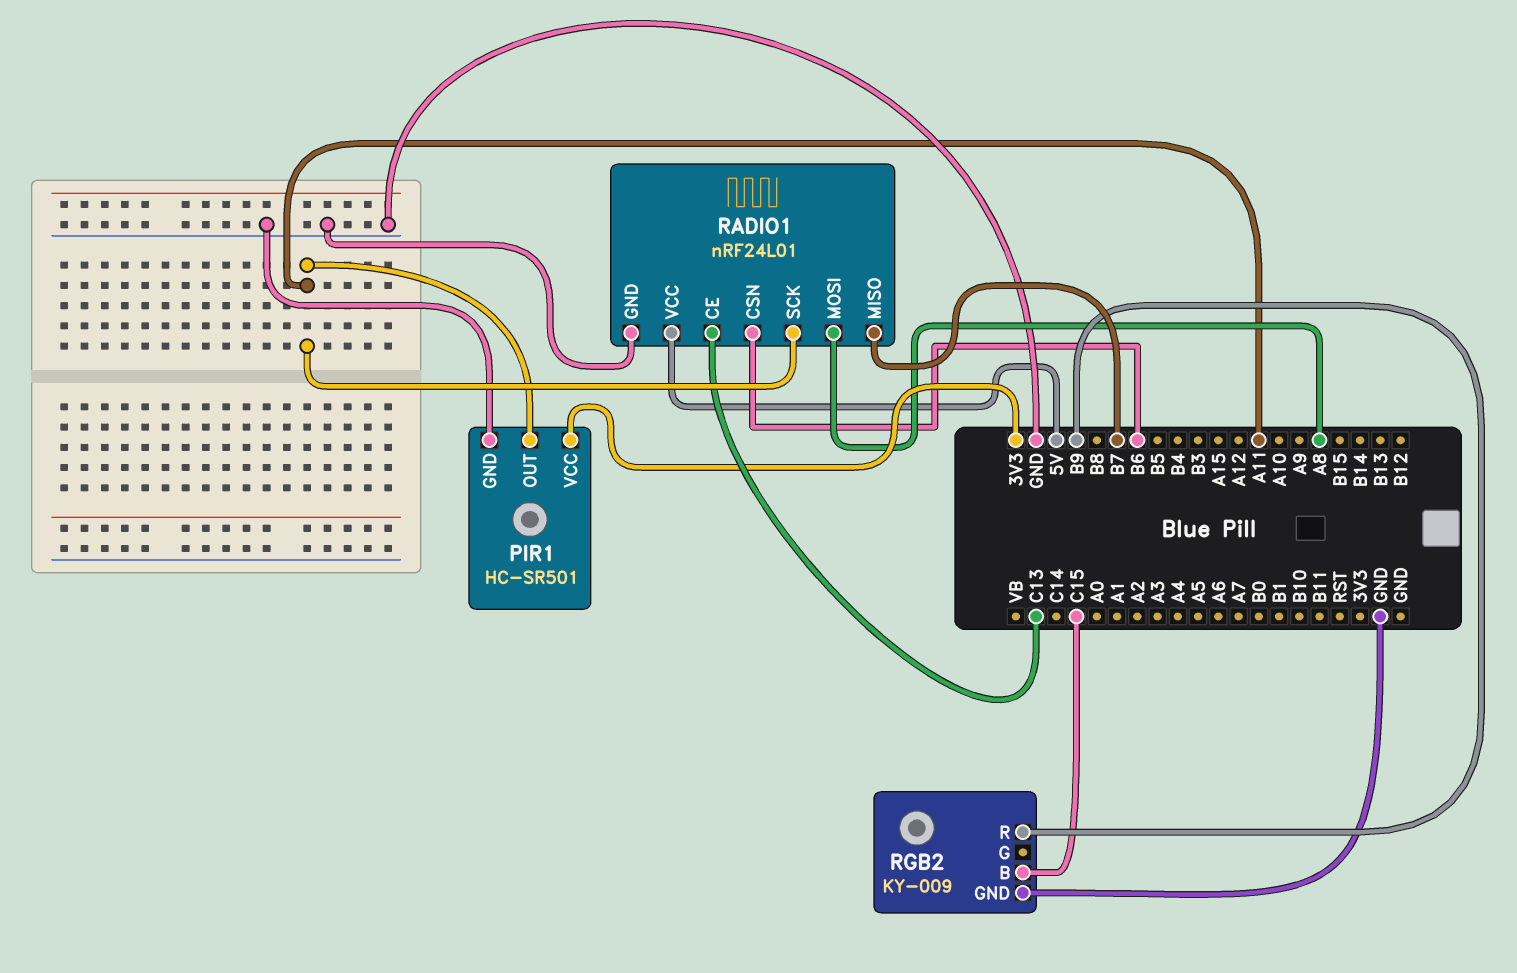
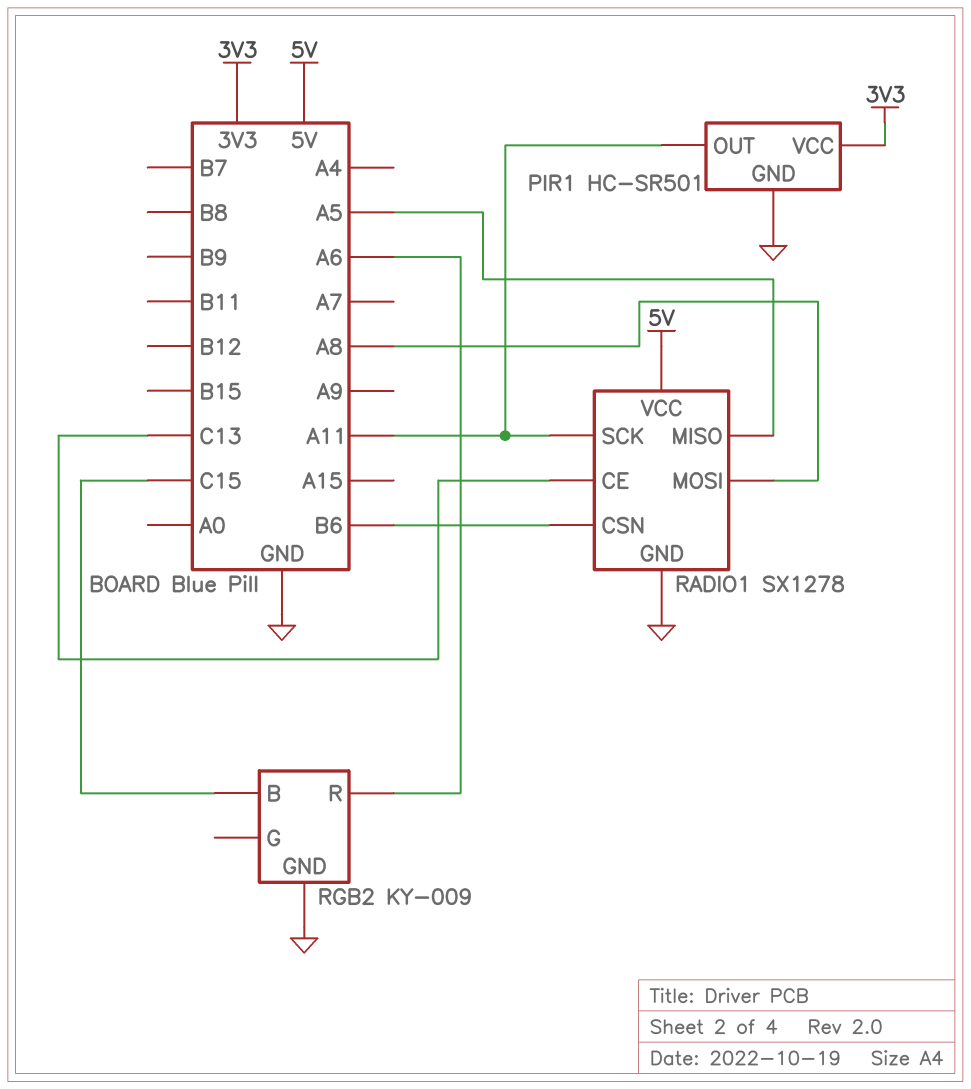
RADIO1: nRF24L01 -> SX1278
RADIO1 pin MISO: B7 -> A5
RGB2 pin R: B9 -> A6

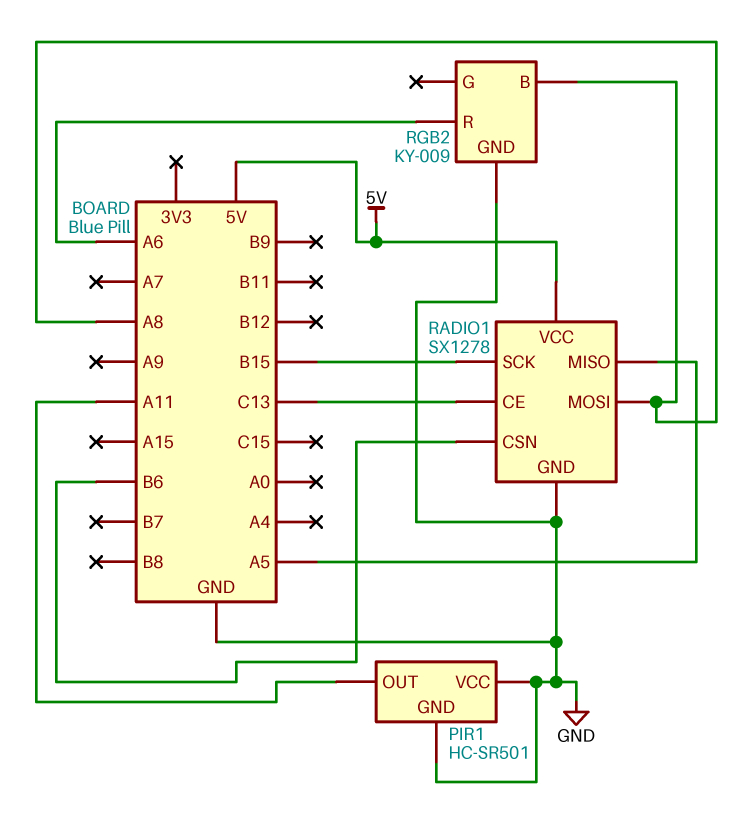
PIR1 pin VCC: 3V3 -> GND
RADIO1 pin SCK: A11 -> B15
RGB2 pin B: C15 -> A8

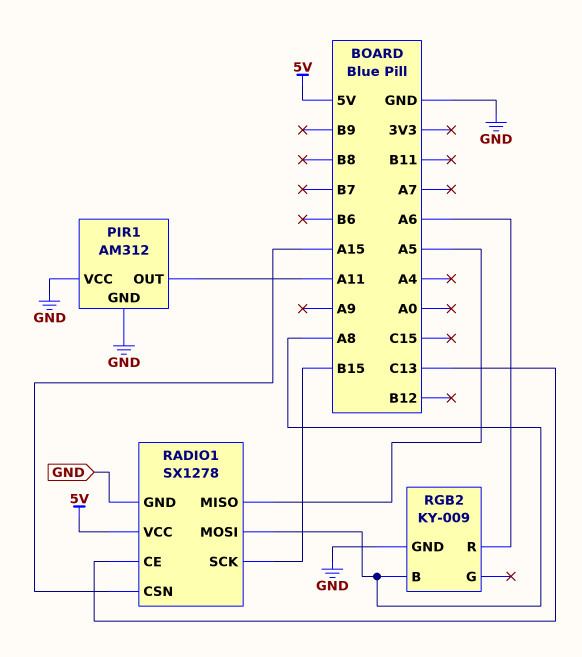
PIR1: HC-SR501 -> AM312
RADIO1 pin CSN: B6 -> A15

